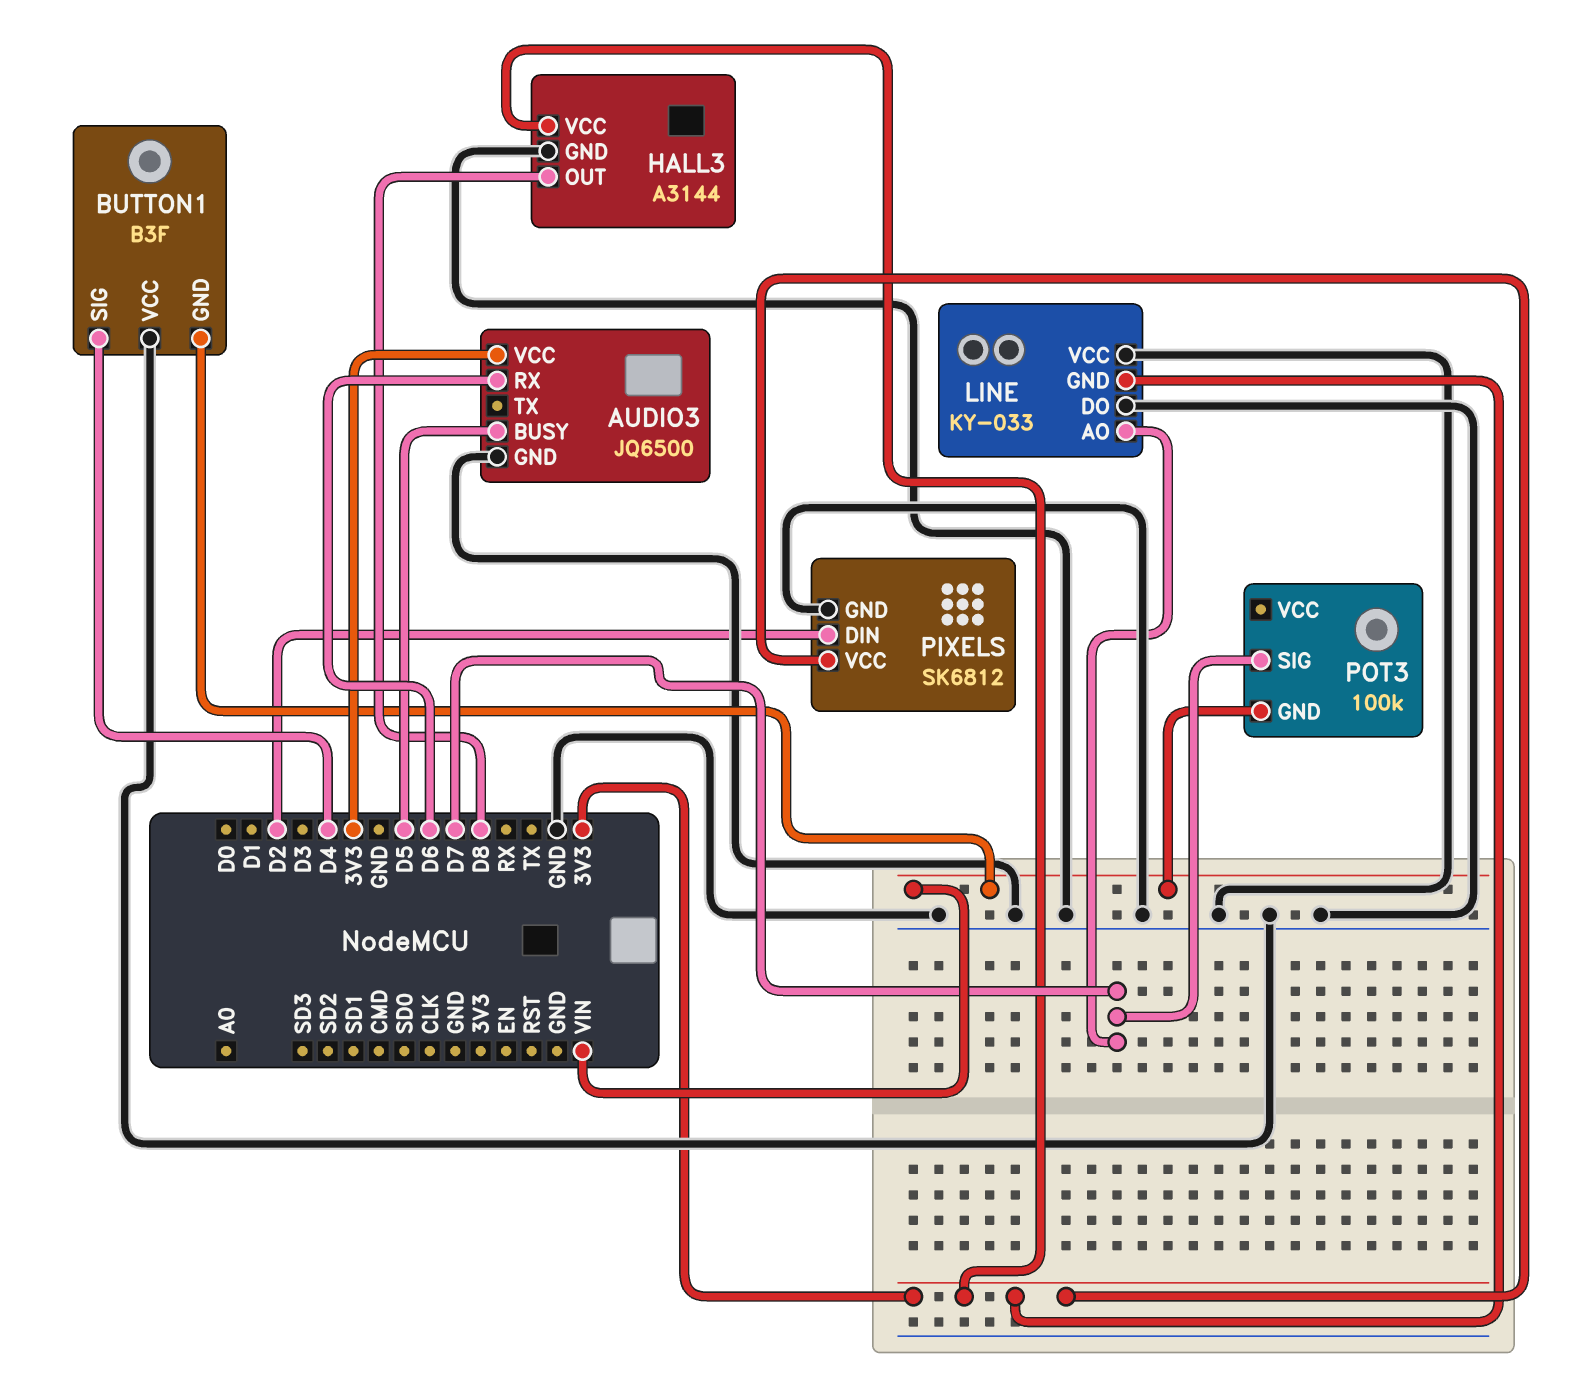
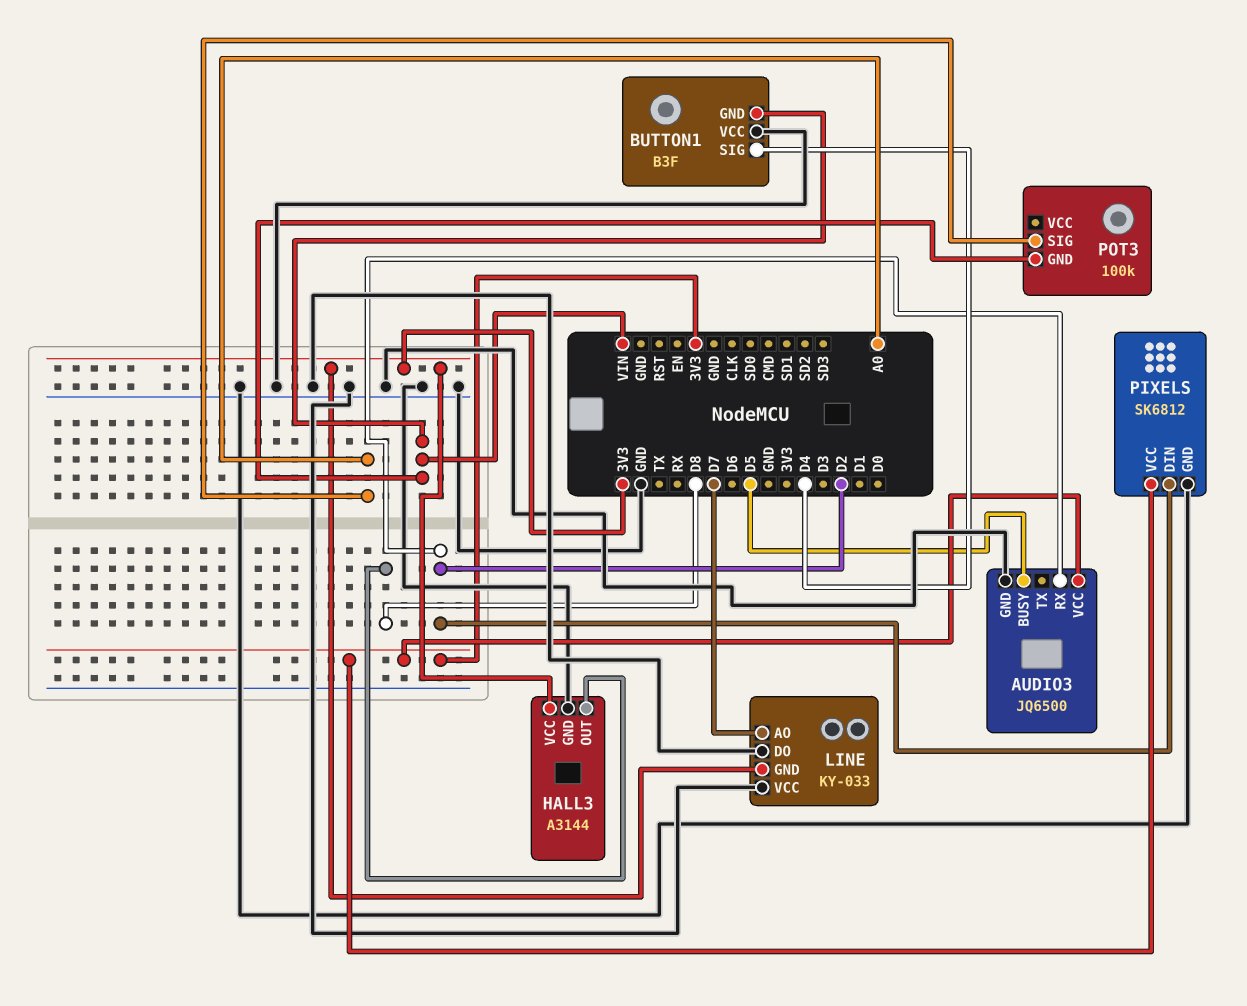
AUDIO3 pin RX: D6 -> D2
POT3 pin SIG: D7 -> A0

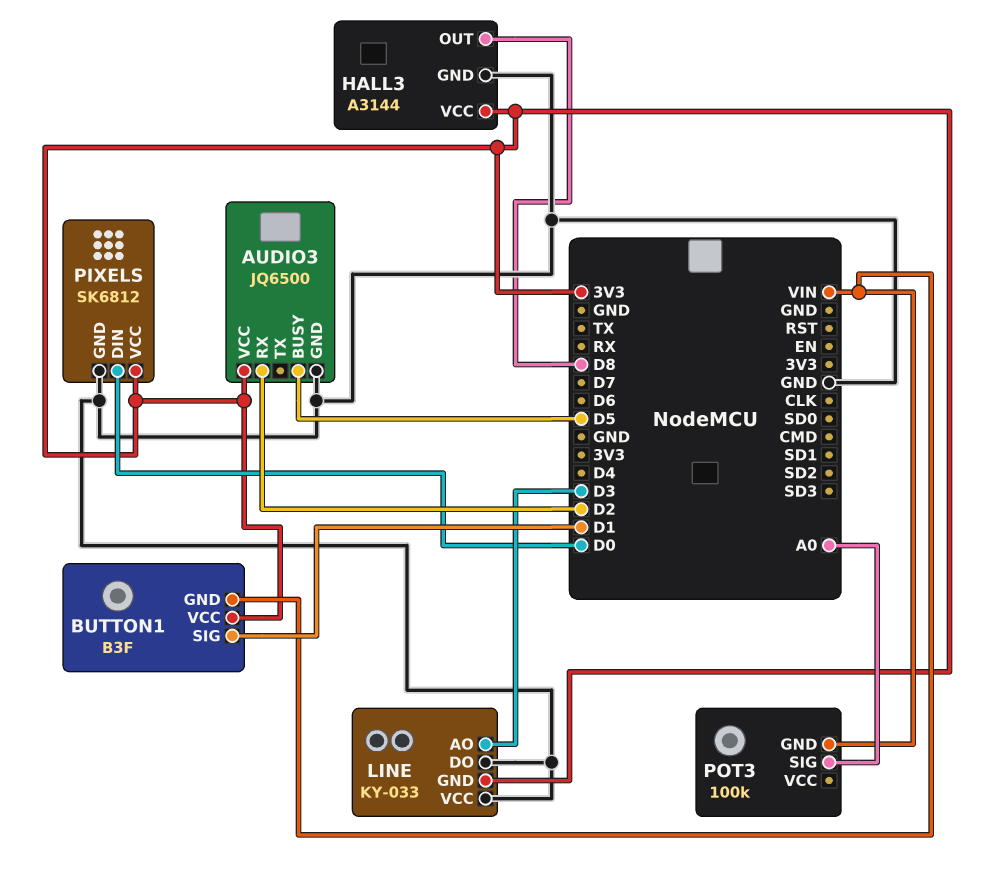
BUTTON1 pin SIG: D4 -> D1
BUTTON1 pin VCC: GND -> 3V3
LINE pin AO: D7 -> D3
PIXELS pin DIN: D2 -> D0

